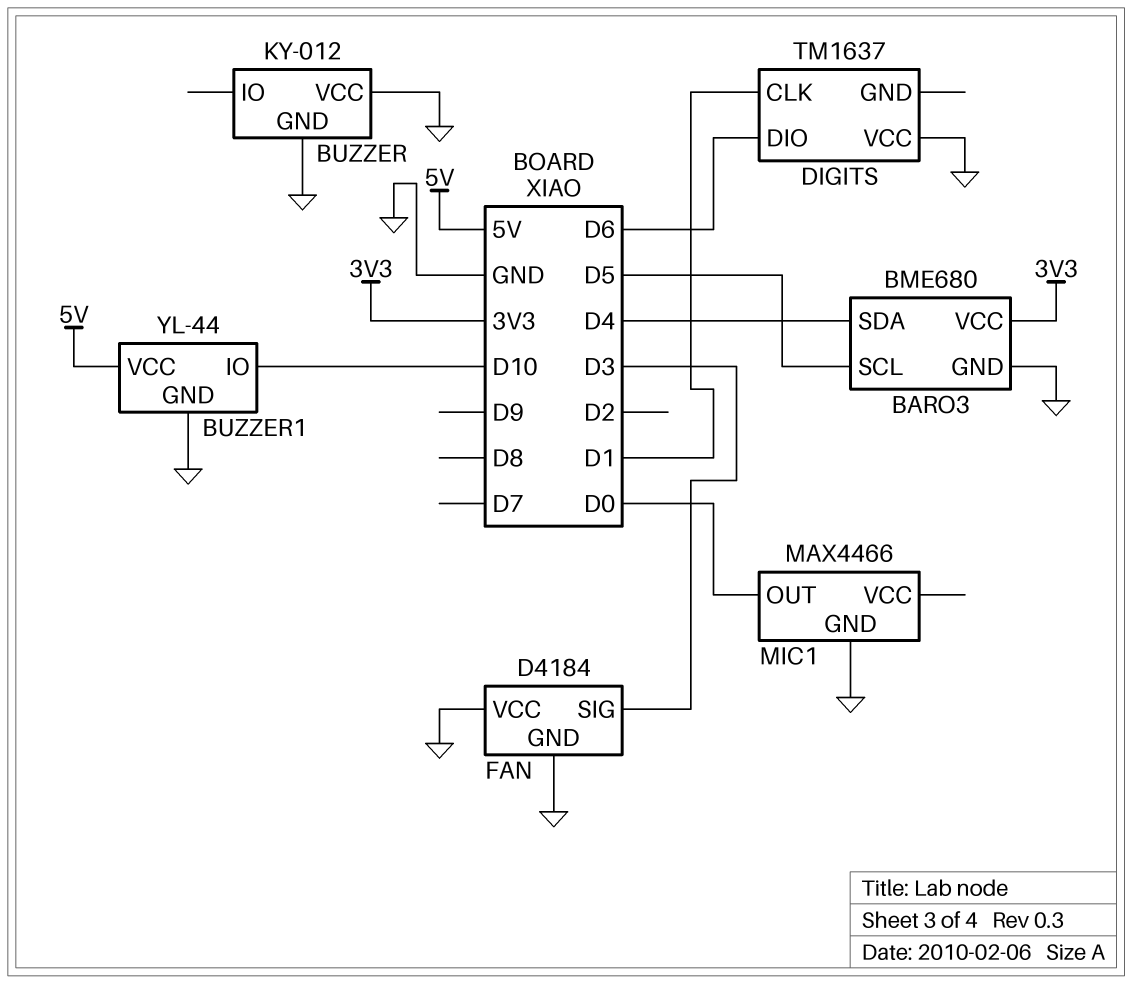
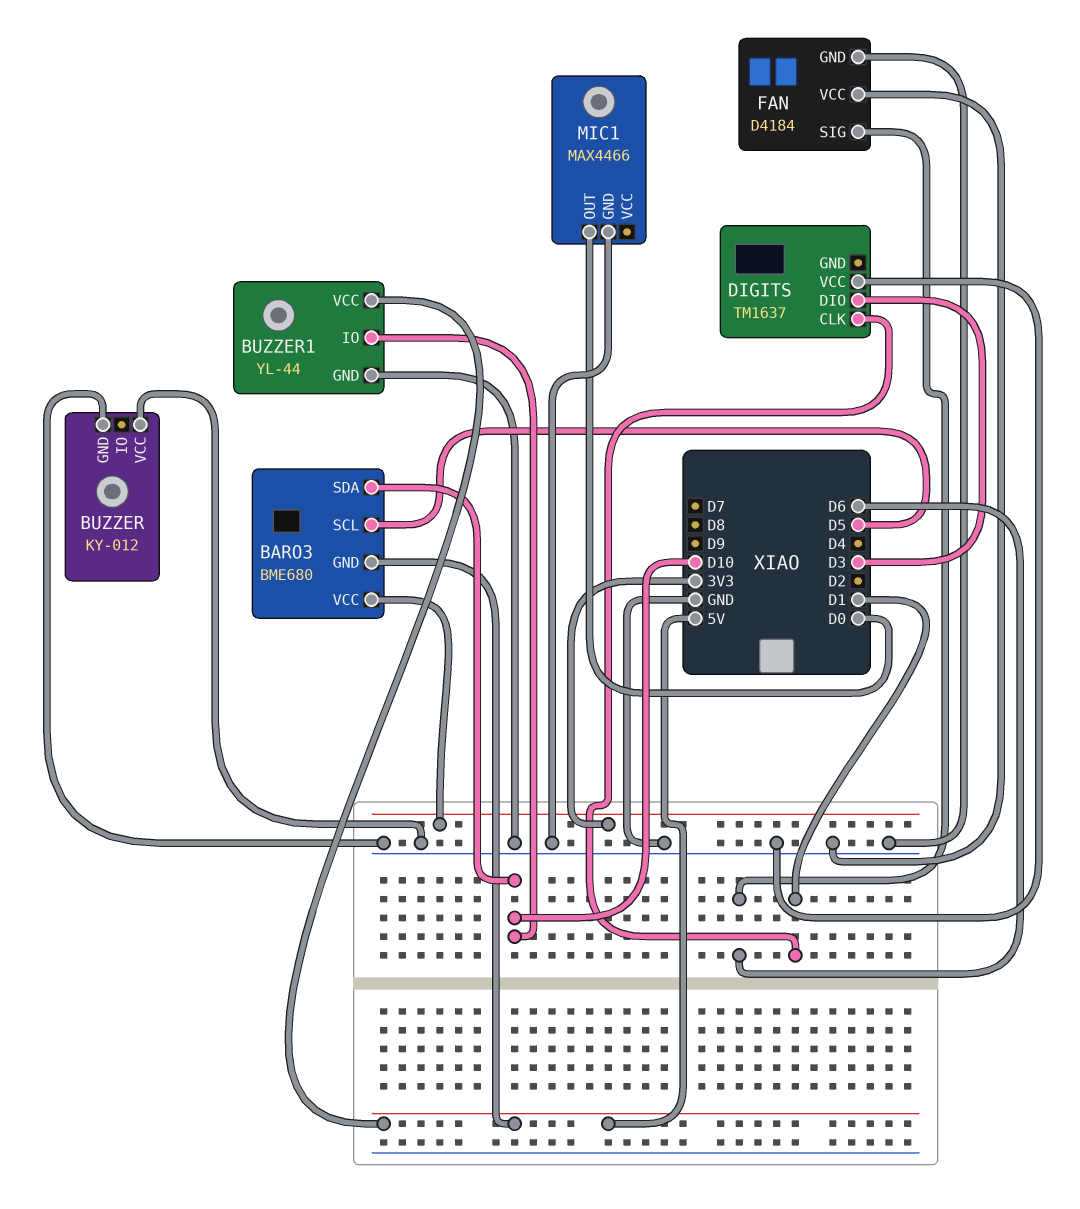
BARO3 pin GND: GND -> 5V
BARO3 pin SDA: D4 -> D10
DIGITS pin DIO: D6 -> D3
FAN pin SIG: D3 -> D6

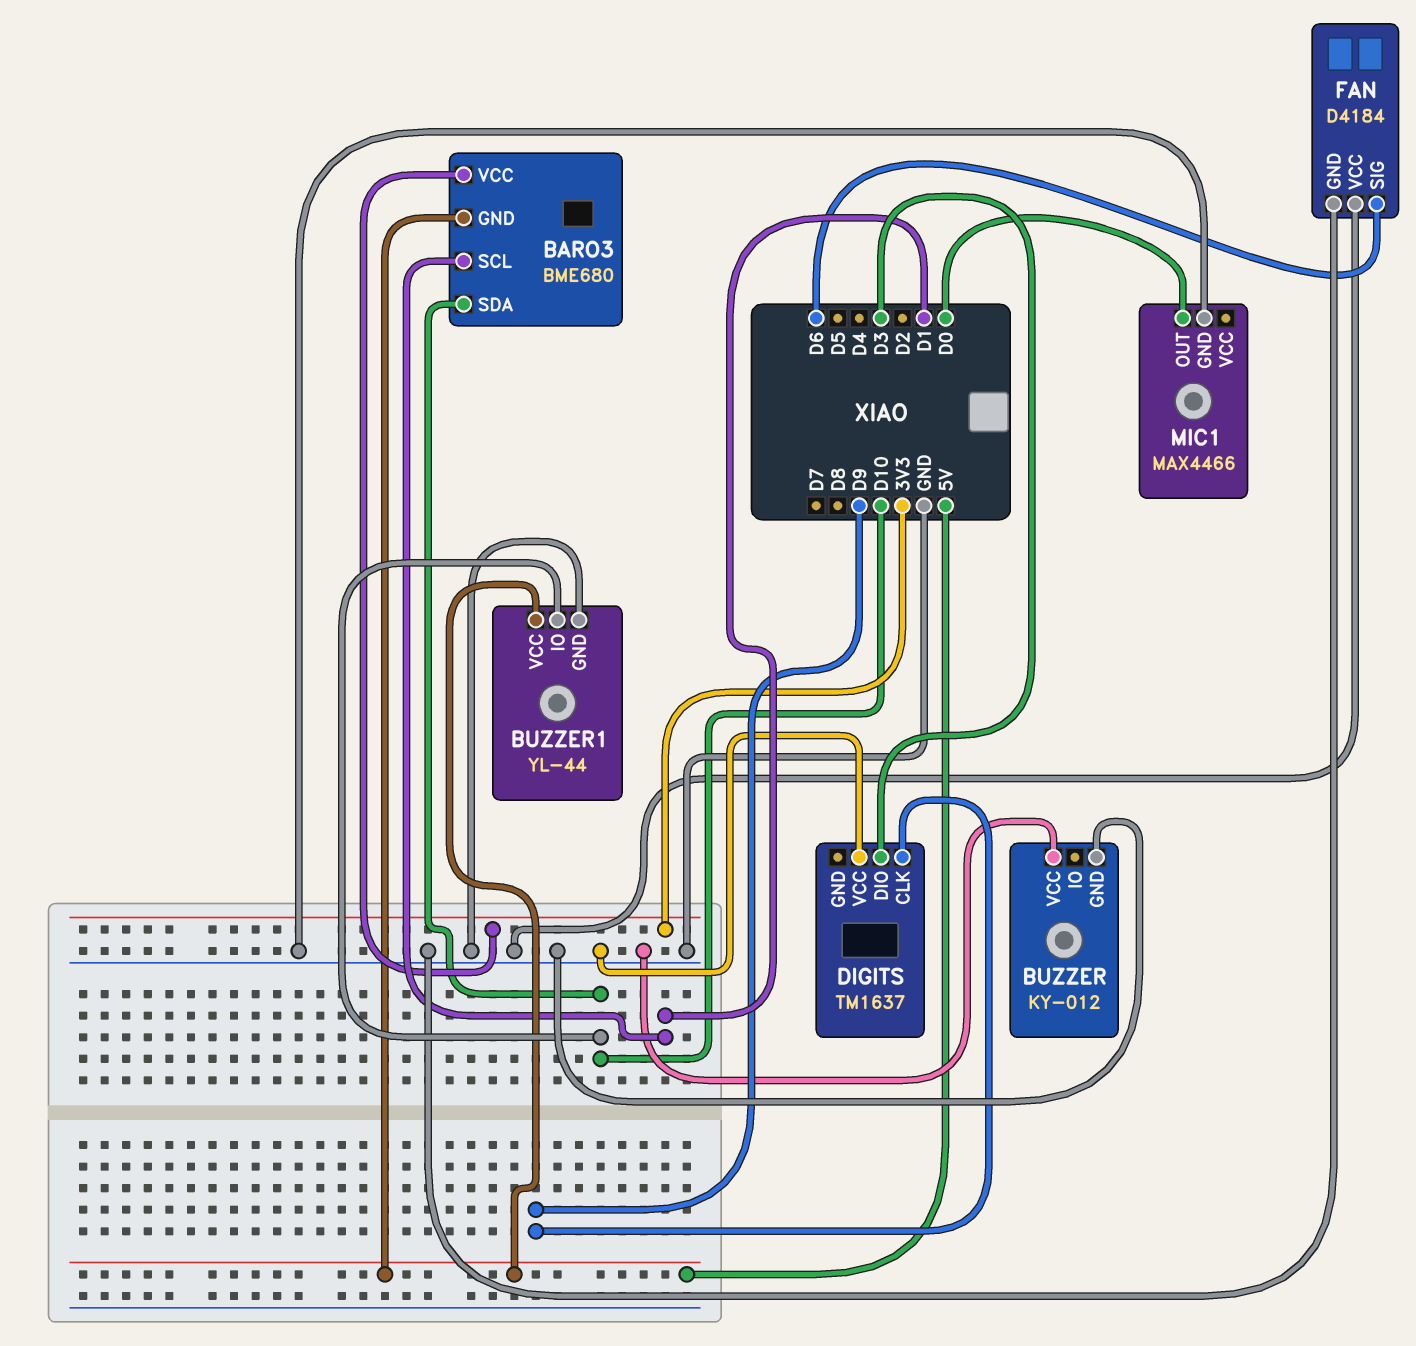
BARO3 pin SCL: D5 -> D1
DIGITS pin CLK: D1 -> D9

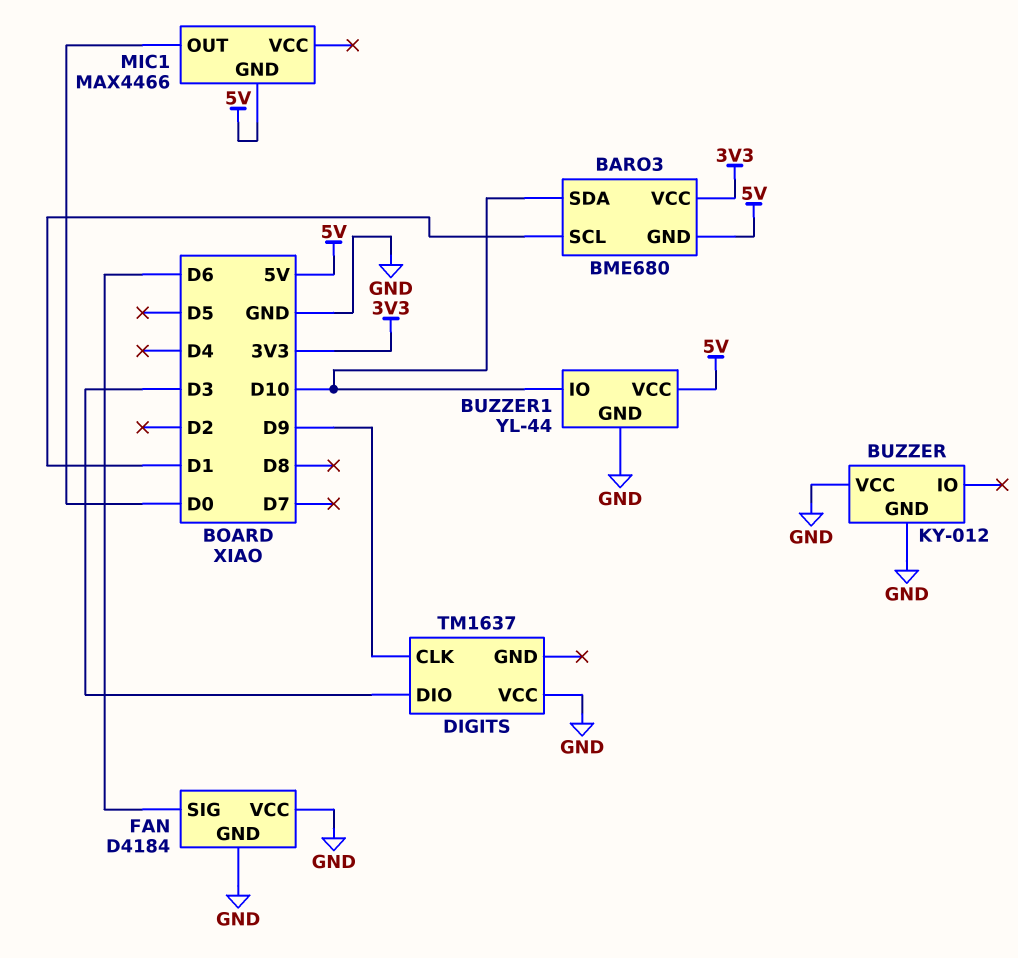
MIC1 pin GND: GND -> 5V

